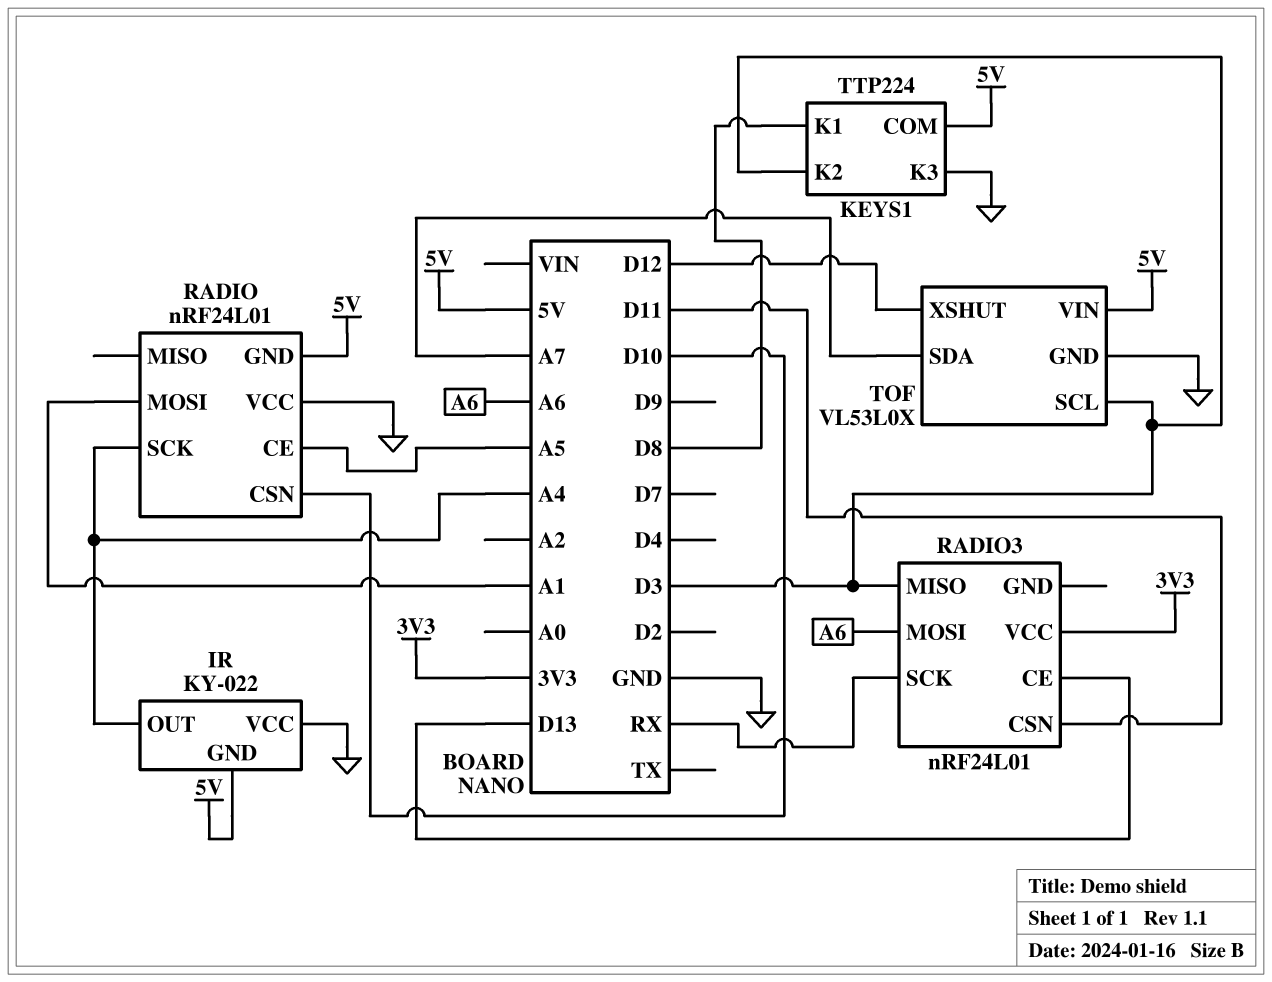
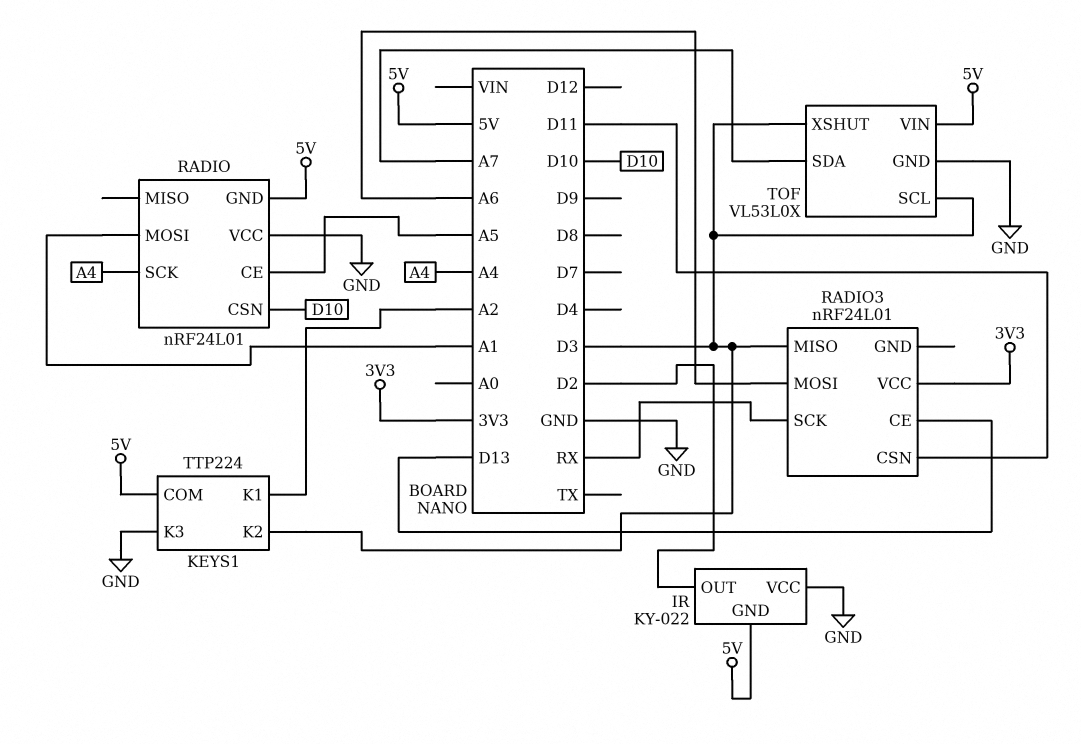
IR pin OUT: A4 -> D2
KEYS1 pin K1: D8 -> A2
TOF pin XSHUT: D12 -> D3

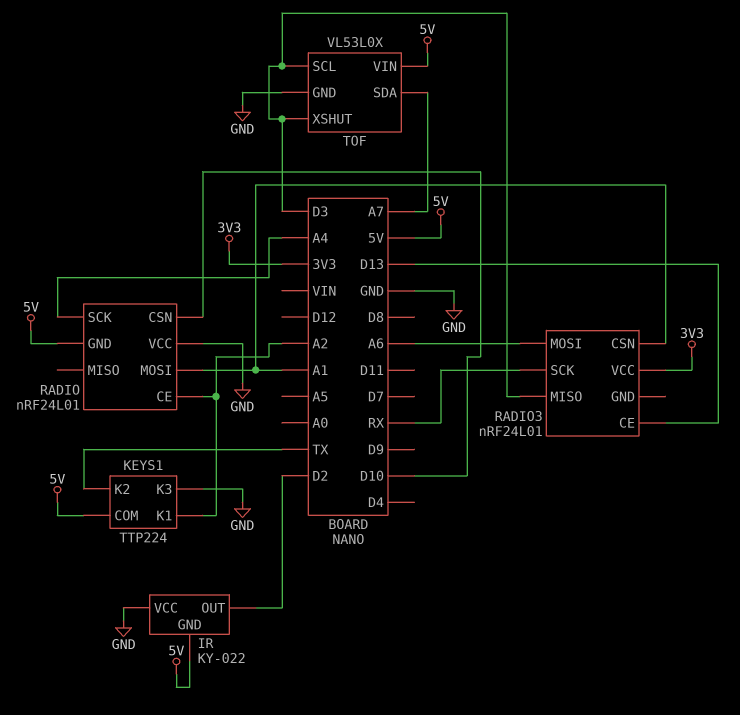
KEYS1 pin K2: D3 -> TX
RADIO pin CE: A5 -> A2
RADIO3 pin CSN: D11 -> A1

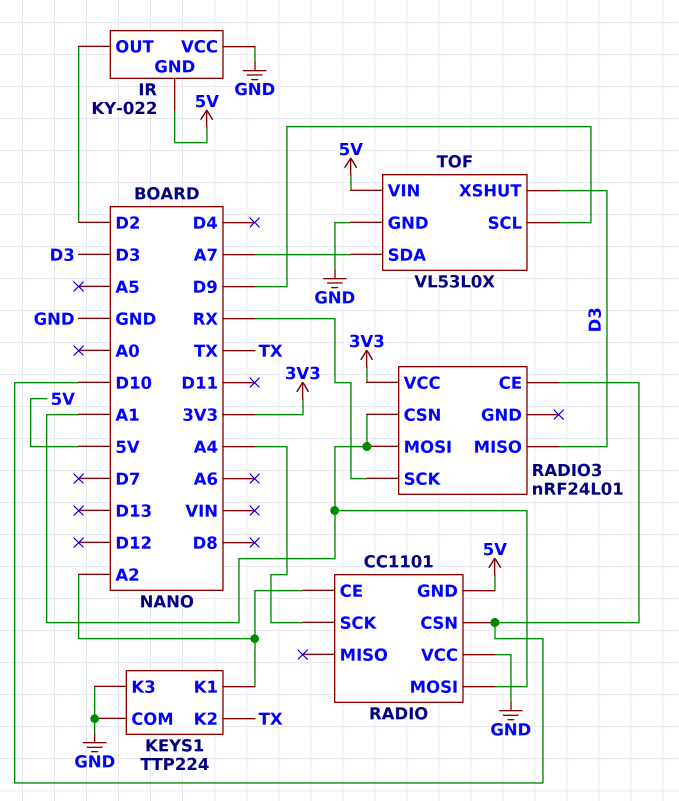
KEYS1 pin COM: 5V -> GND
RADIO: nRF24L01 -> CC1101
RADIO3 pin CE: D13 -> D10
RADIO3 pin MOSI: A6 -> A1
TOF pin SCL: D3 -> D9

